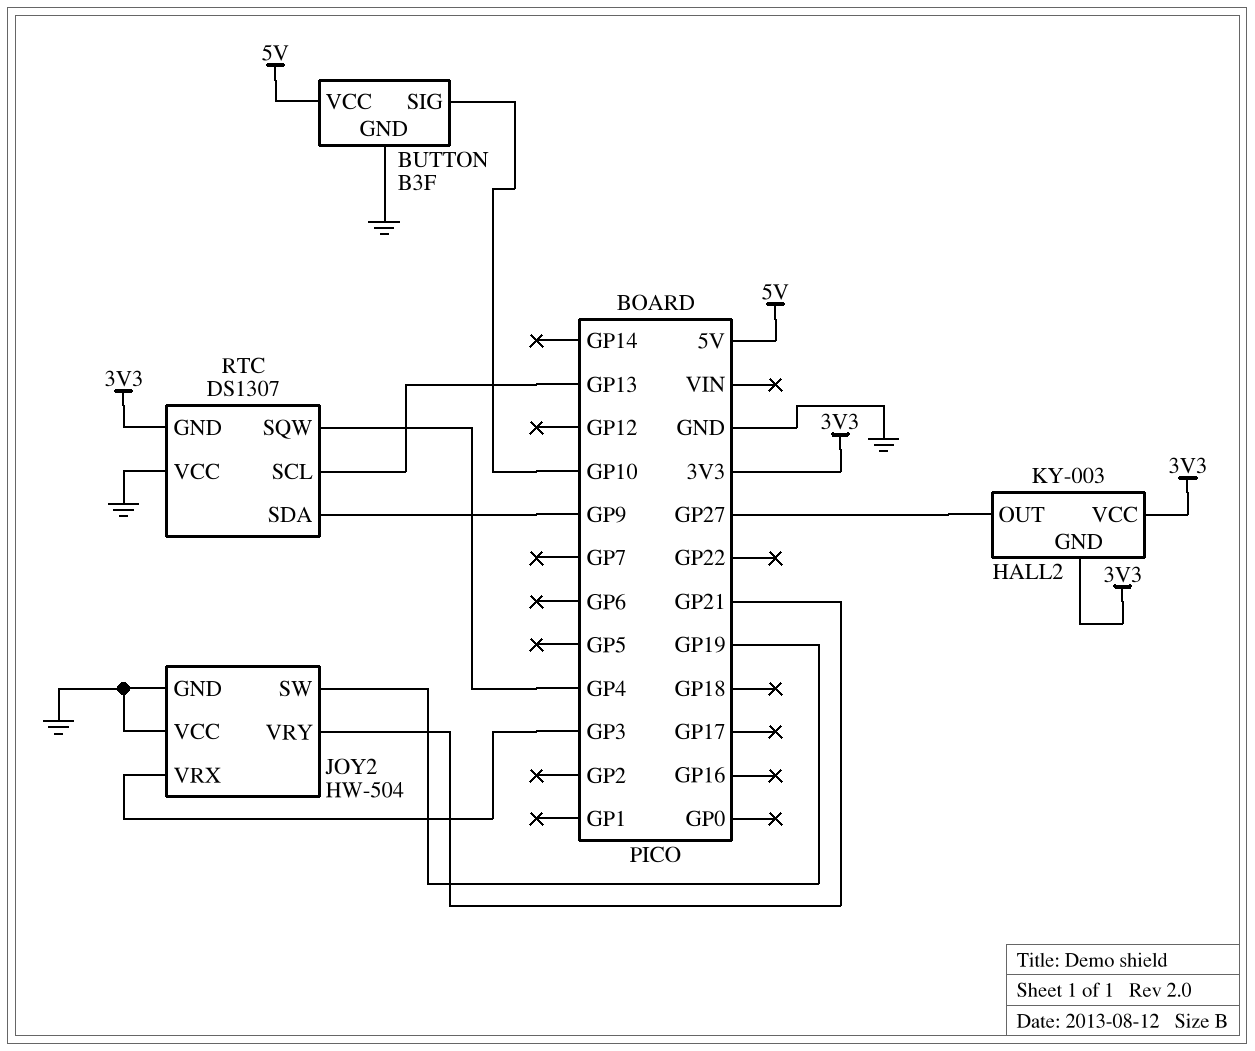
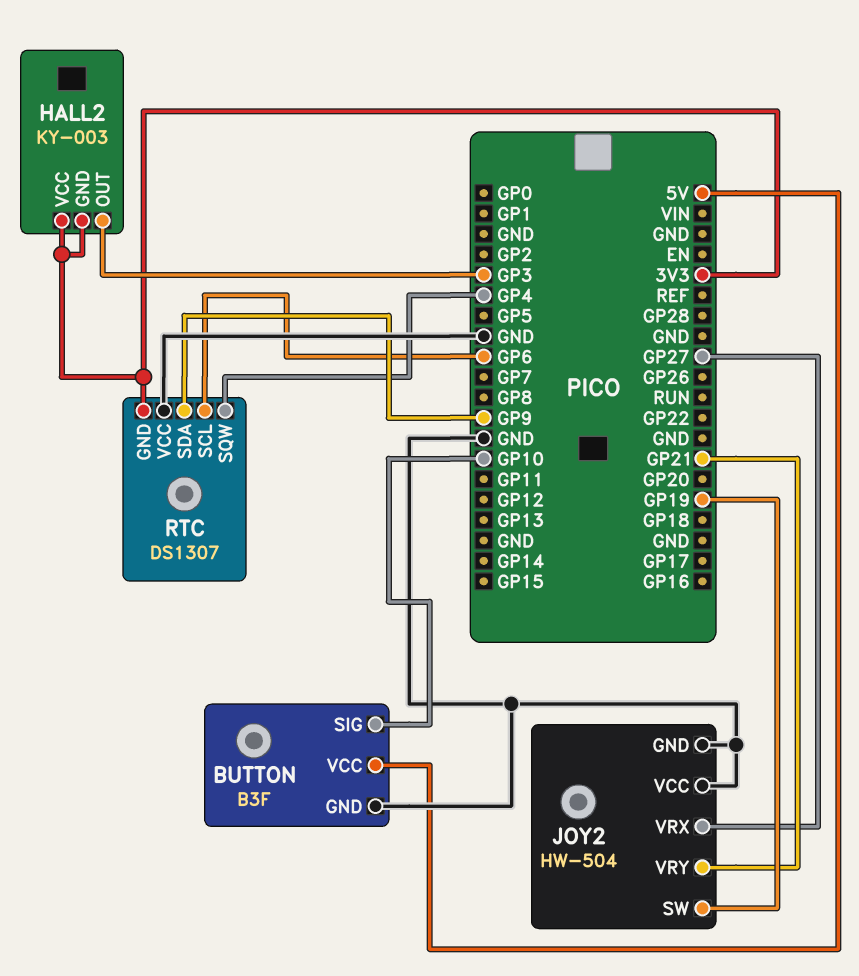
HALL2 pin OUT: GP27 -> GP3
JOY2 pin VRX: GP3 -> GP27
RTC pin SCL: GP13 -> GP6

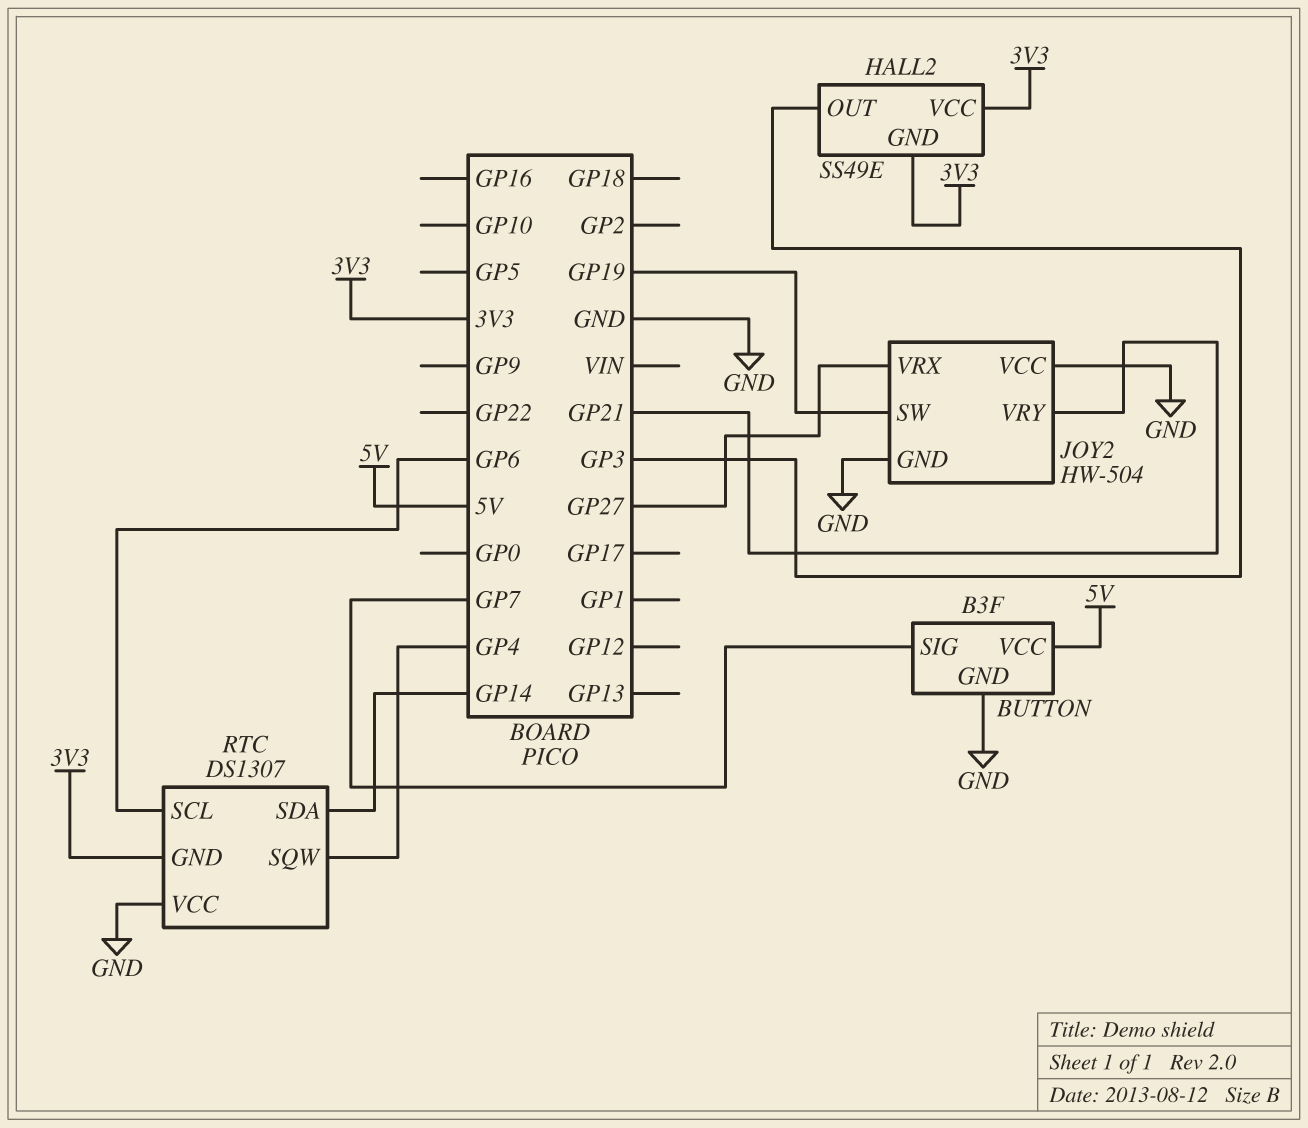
BUTTON pin SIG: GP10 -> GP7
HALL2: KY-003 -> SS49E
RTC pin SDA: GP9 -> GP14

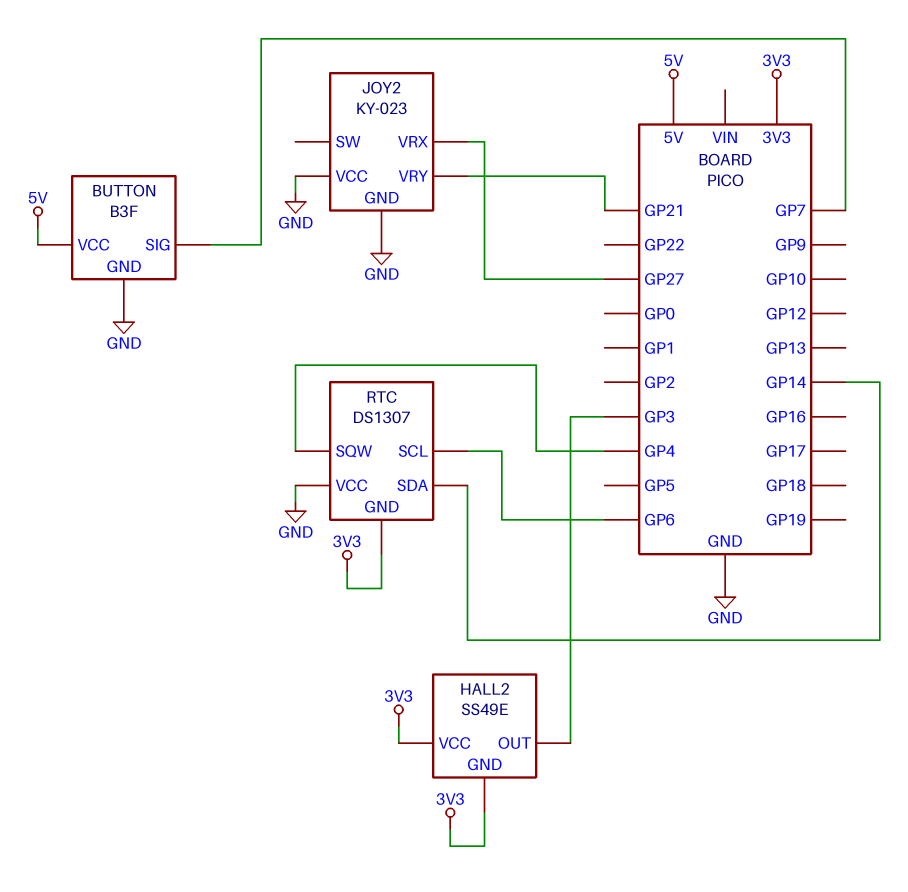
JOY2: HW-504 -> KY-023
JOY2 pin SW: GP19 -> none

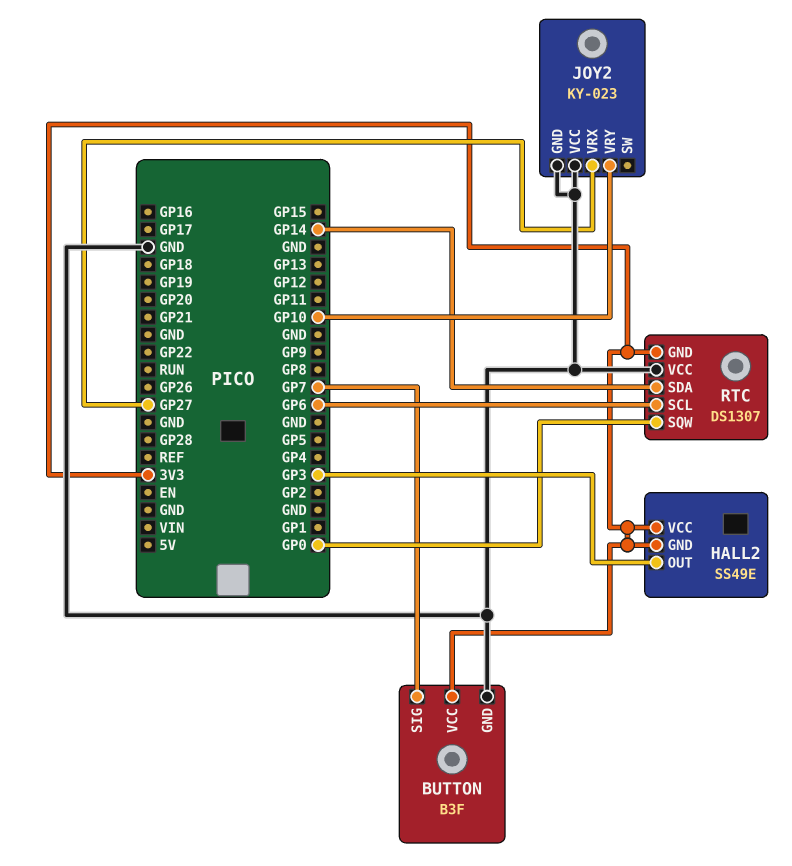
BUTTON pin VCC: 5V -> 3V3
JOY2 pin VRY: GP21 -> GP10
RTC pin SQW: GP4 -> GP0

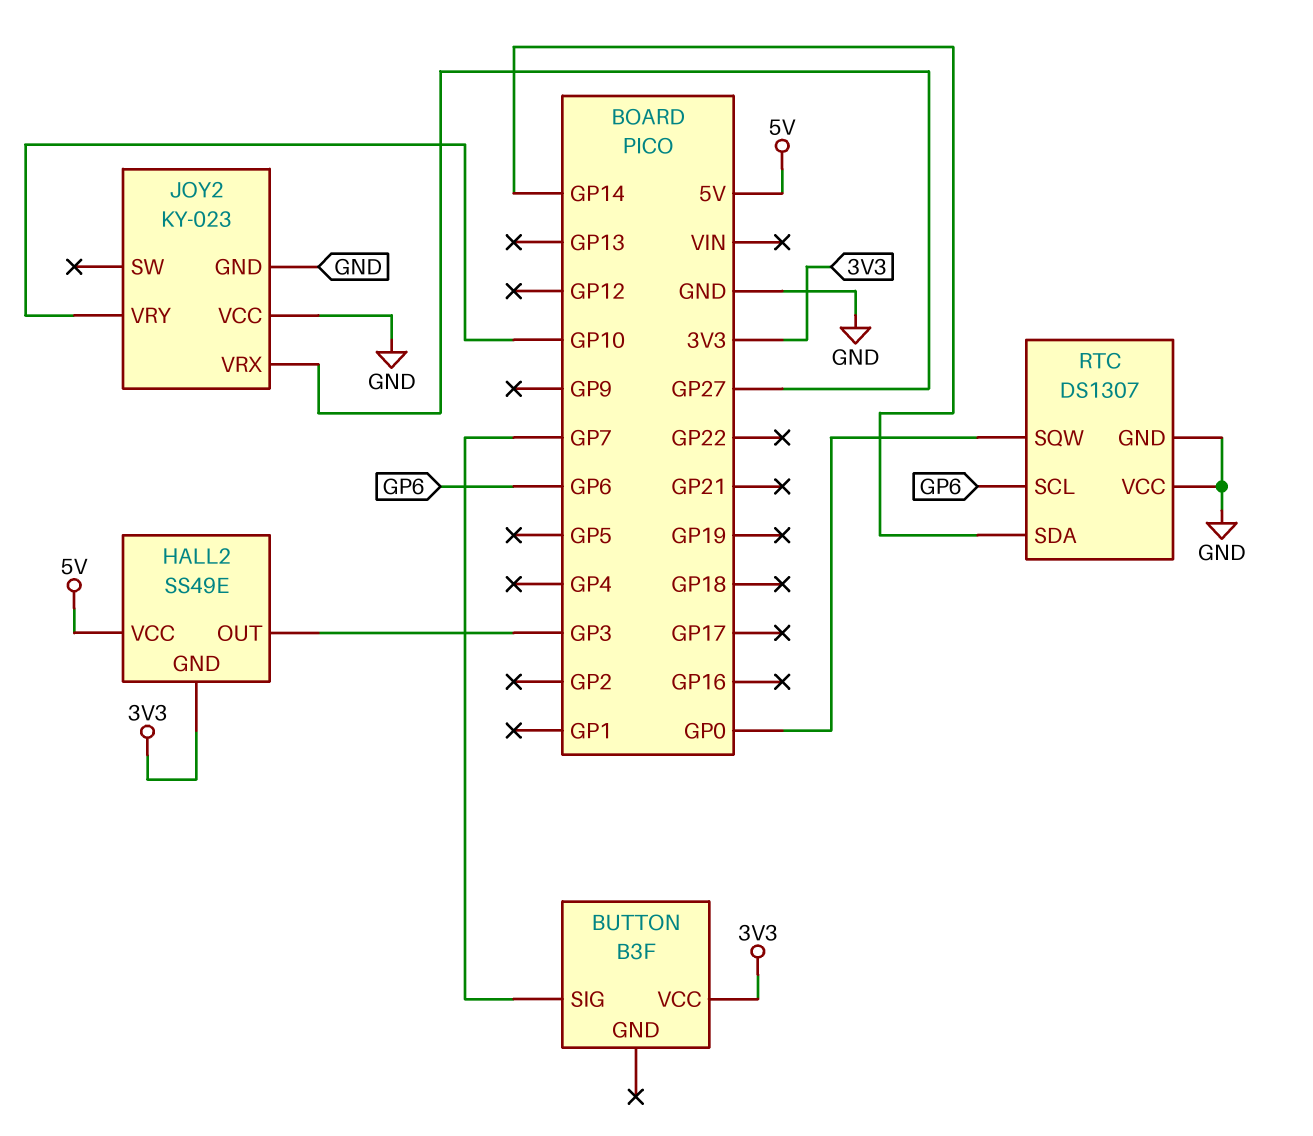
BUTTON pin GND: GND -> none
HALL2 pin VCC: 3V3 -> 5V
RTC pin GND: 3V3 -> GND

